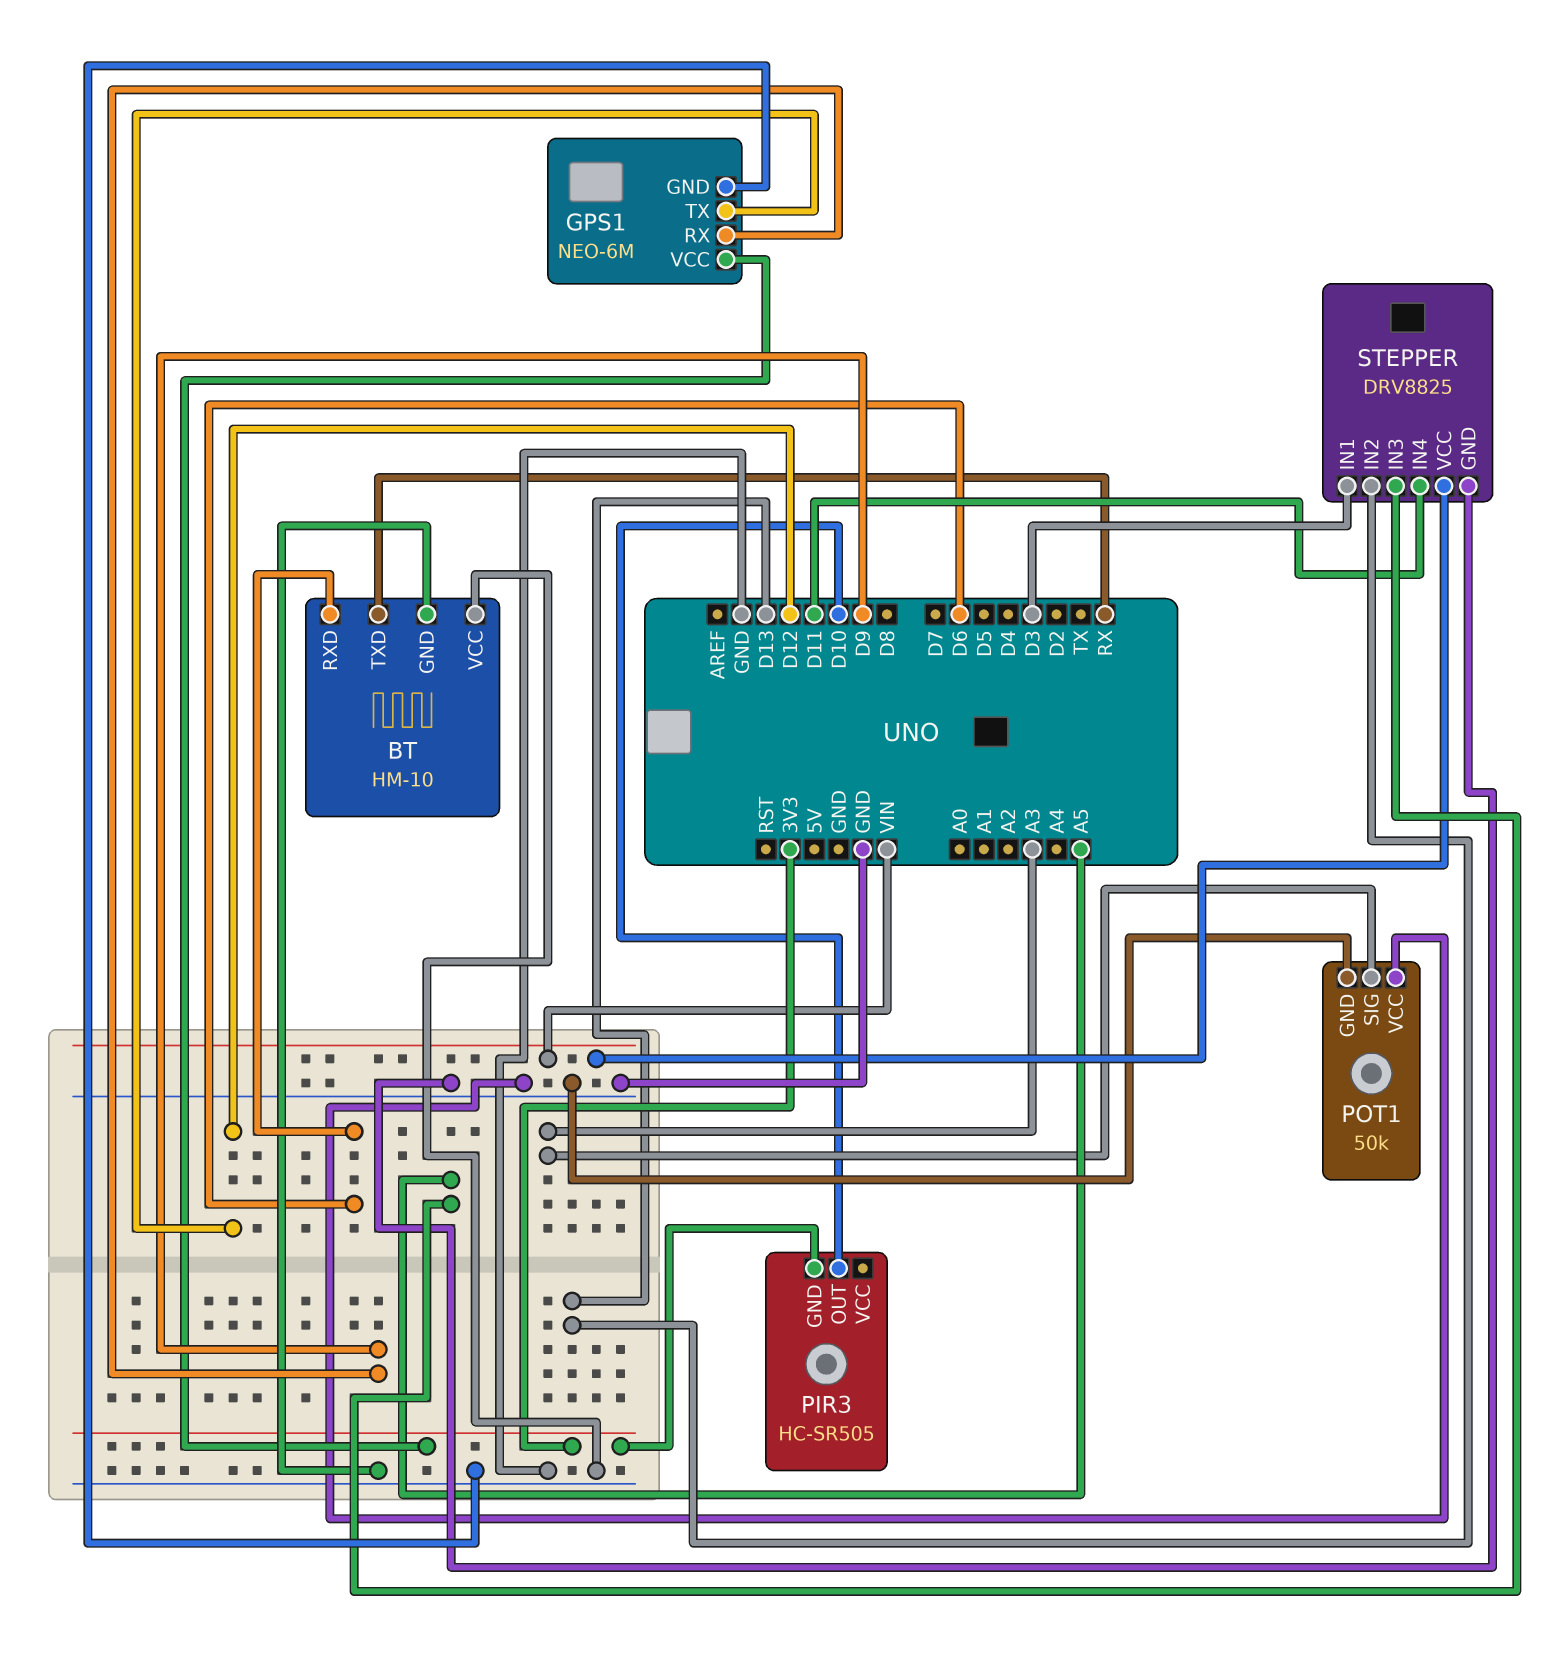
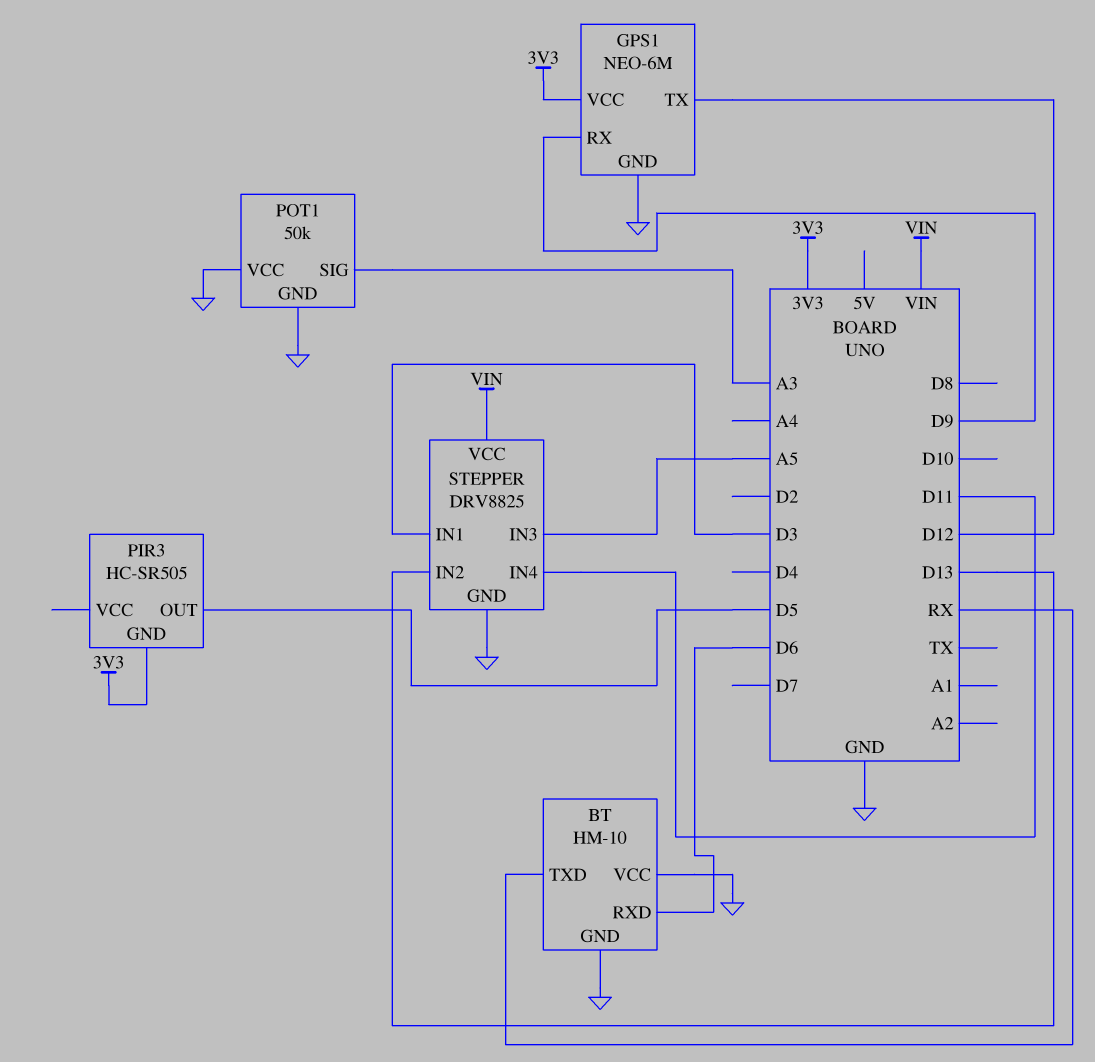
PIR3 pin OUT: D10 -> D5

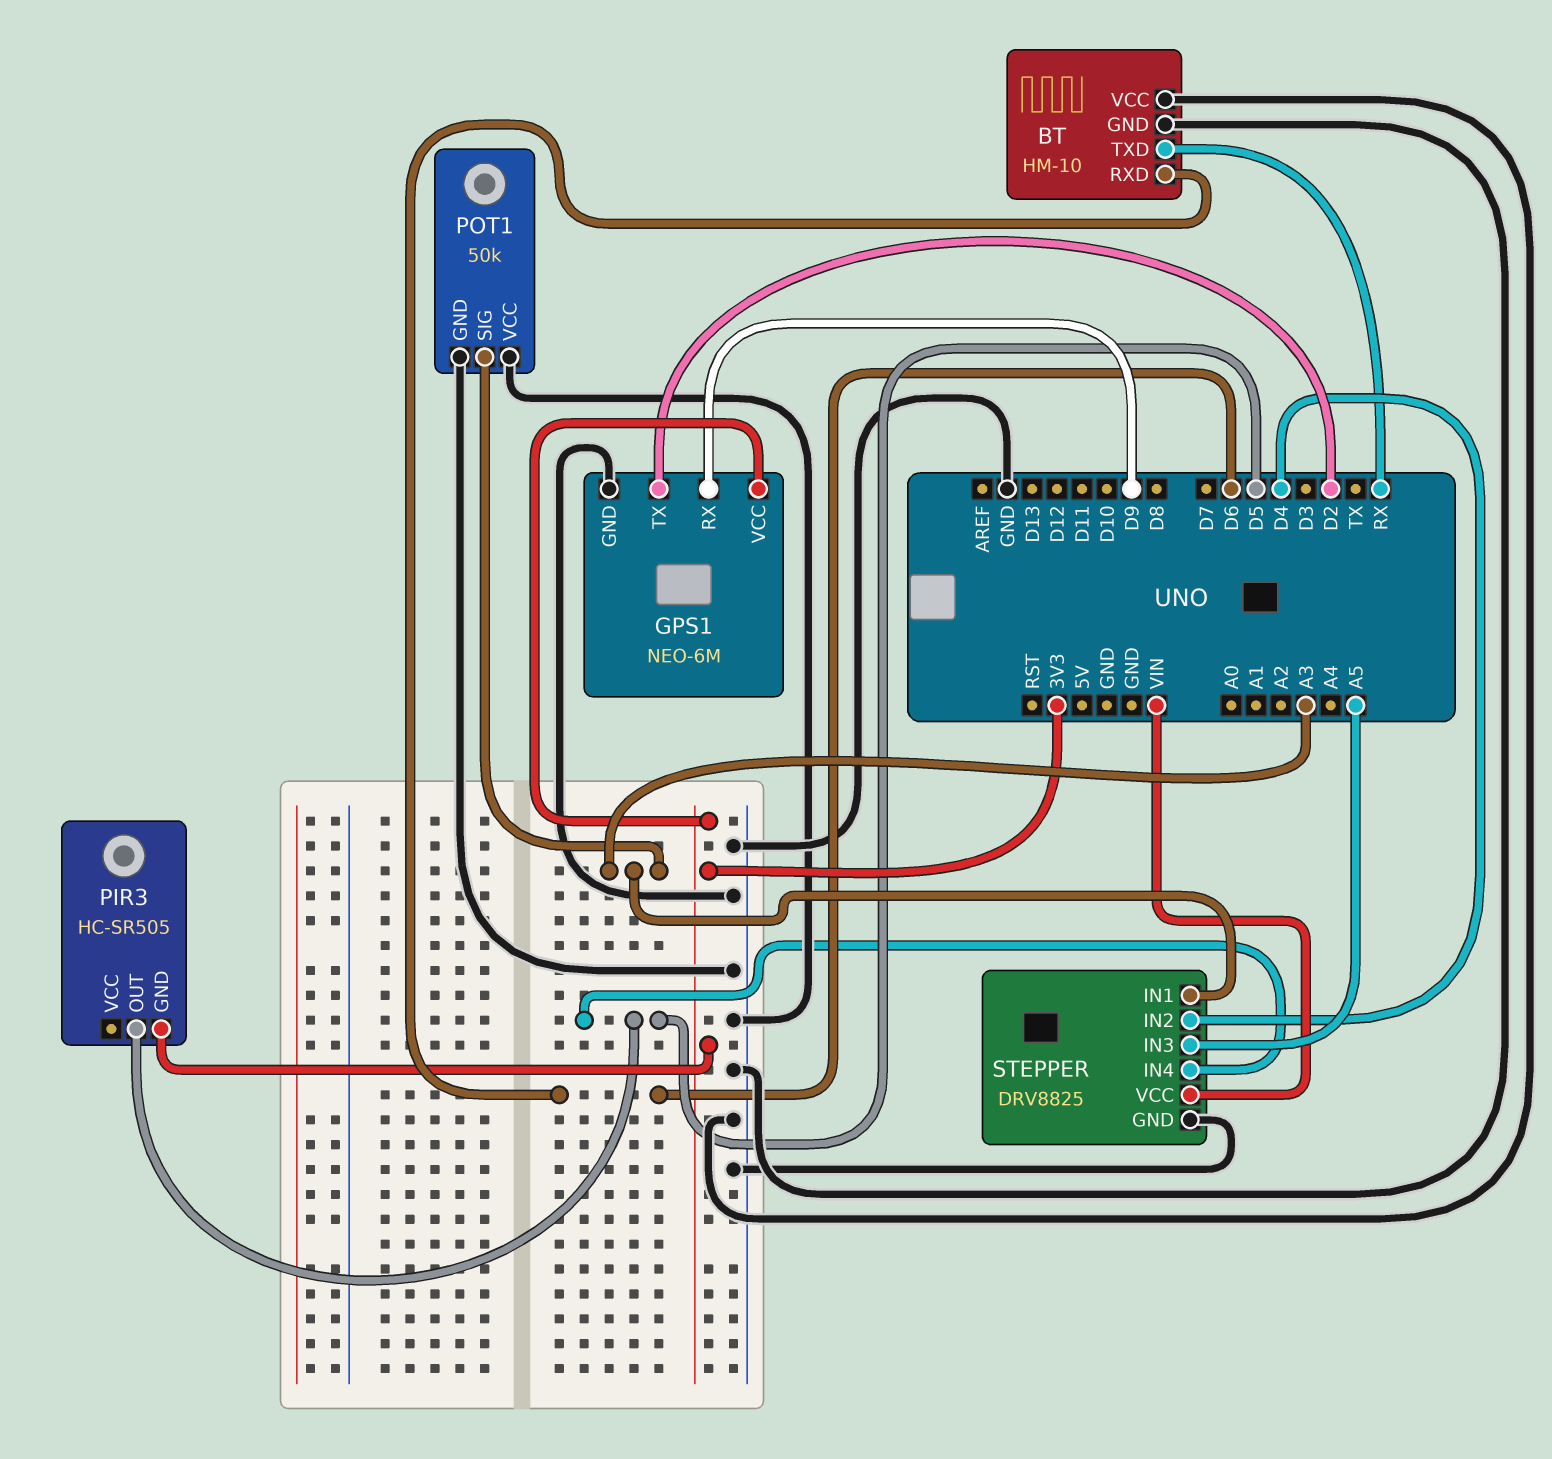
GPS1 pin TX: D12 -> D2
STEPPER pin IN1: D3 -> A3
STEPPER pin IN2: D13 -> D4
STEPPER pin IN4: D11 -> D5

